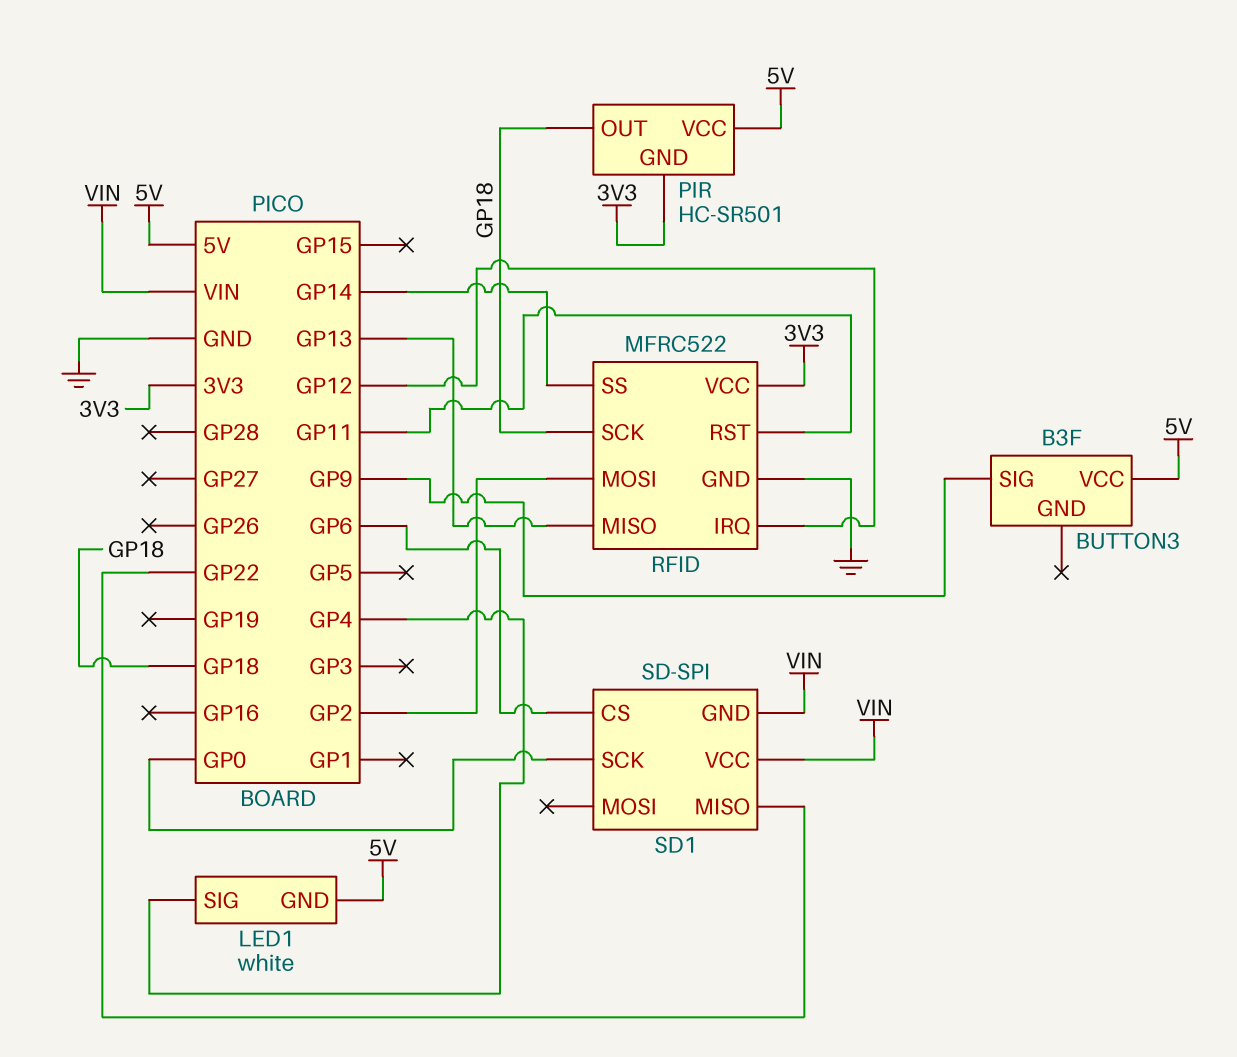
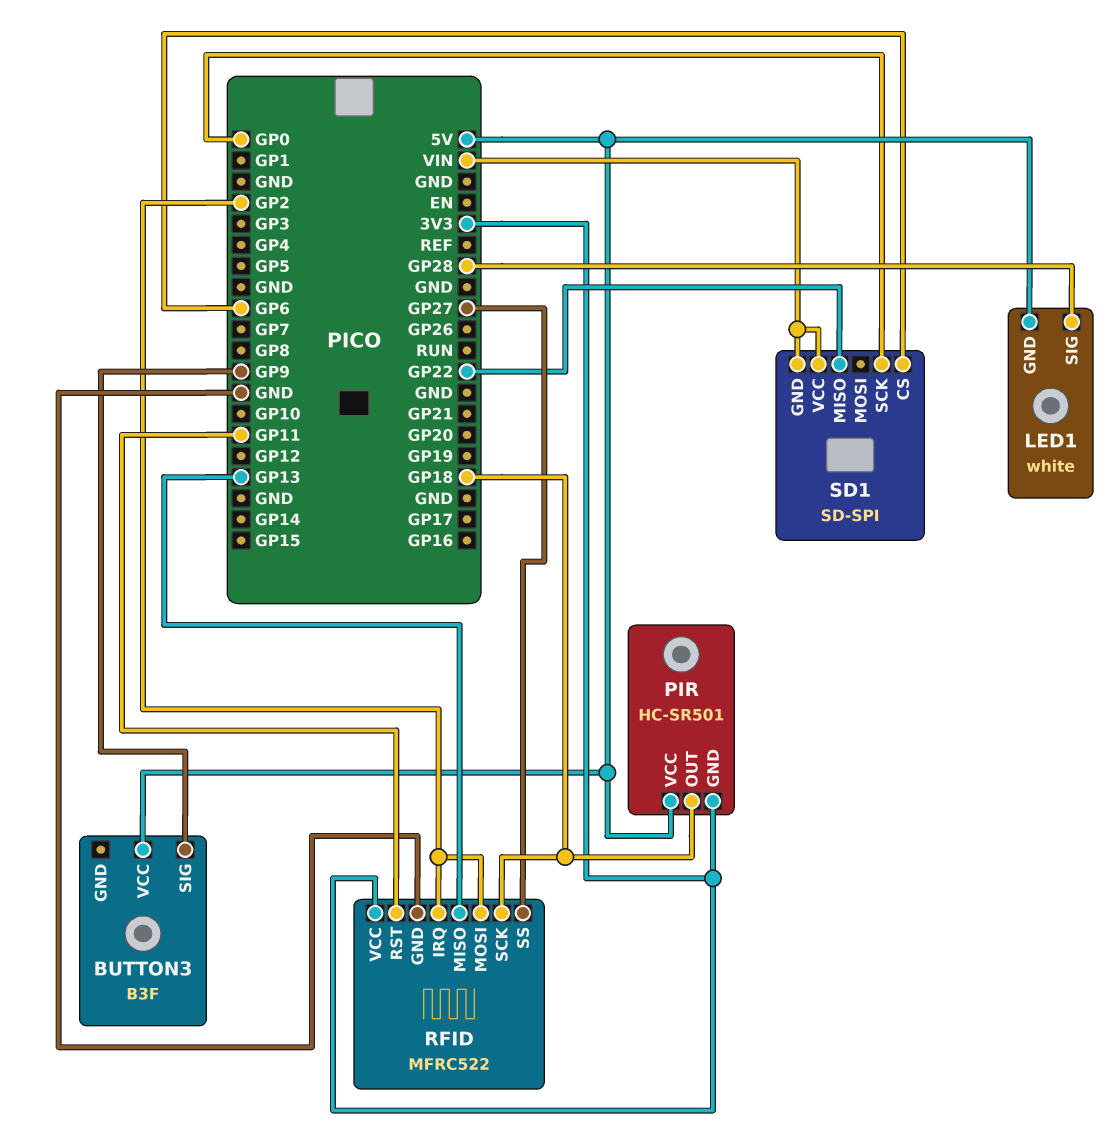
LED1 pin SIG: GP4 -> GP28
RFID pin IRQ: GP12 -> GP2
RFID pin SS: GP14 -> GP27

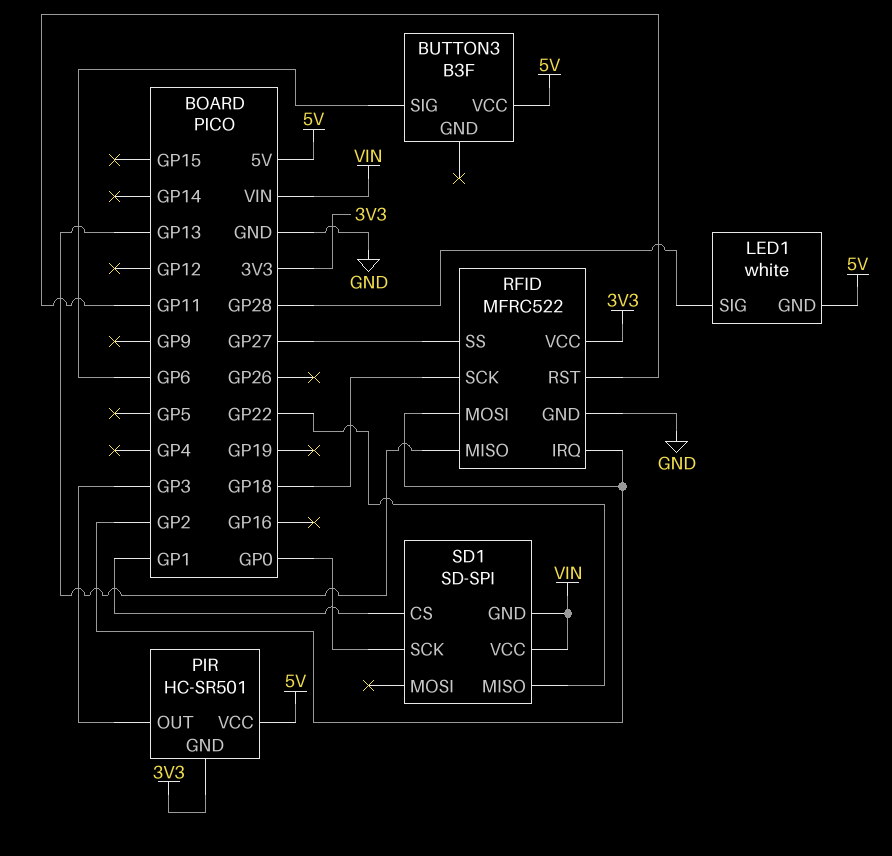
BUTTON3 pin SIG: GP9 -> GP6
PIR pin OUT: GP18 -> GP3
SD1 pin CS: GP6 -> GP1

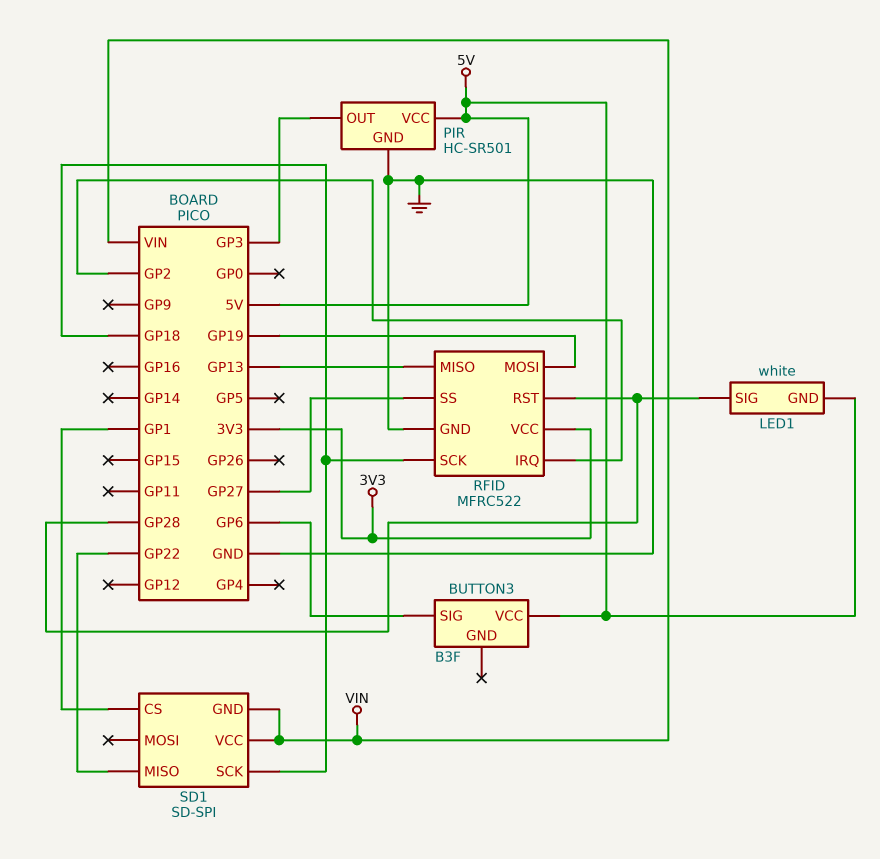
PIR pin GND: 3V3 -> GND
RFID pin MOSI: GP2 -> GP19
RFID pin RST: GP11 -> GP28
SD1 pin SCK: GP0 -> GP18

